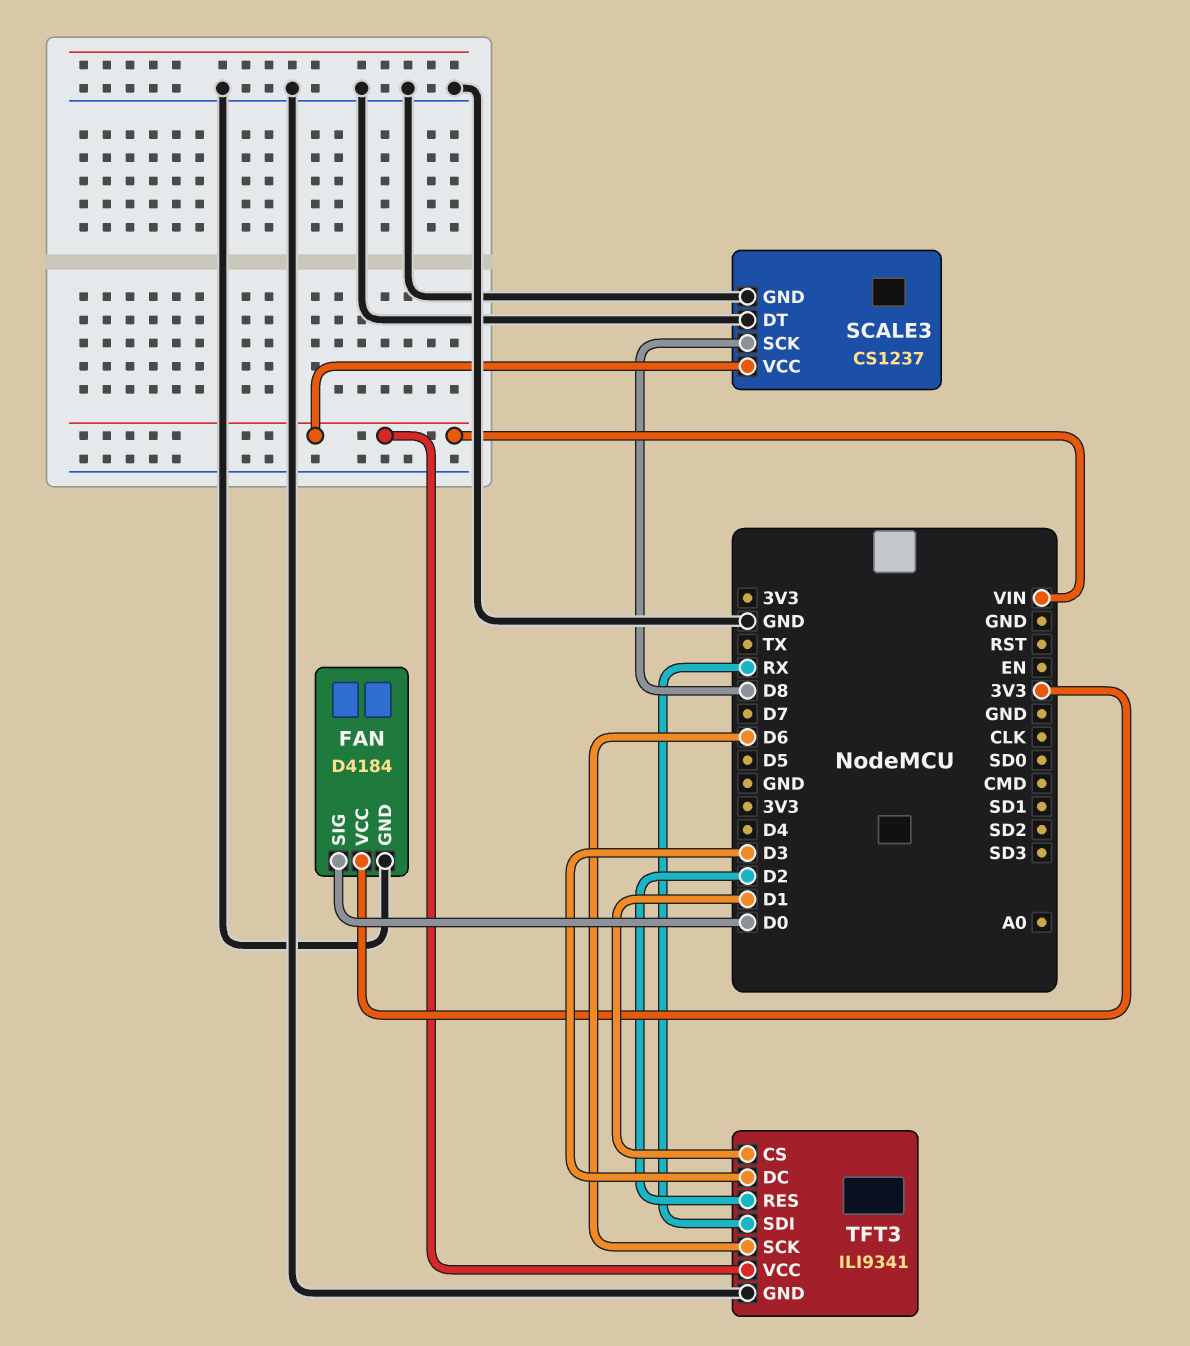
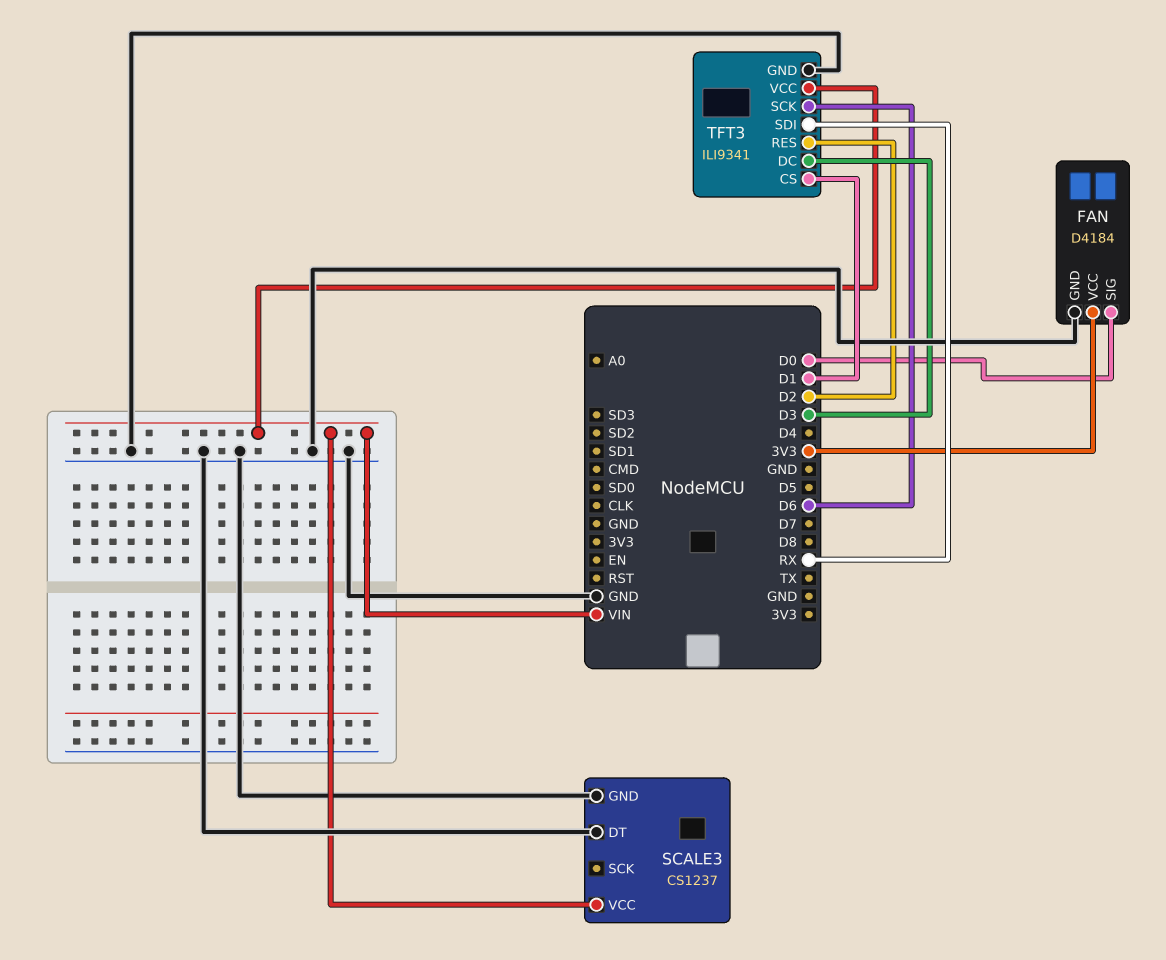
SCALE3 pin SCK: D8 -> none

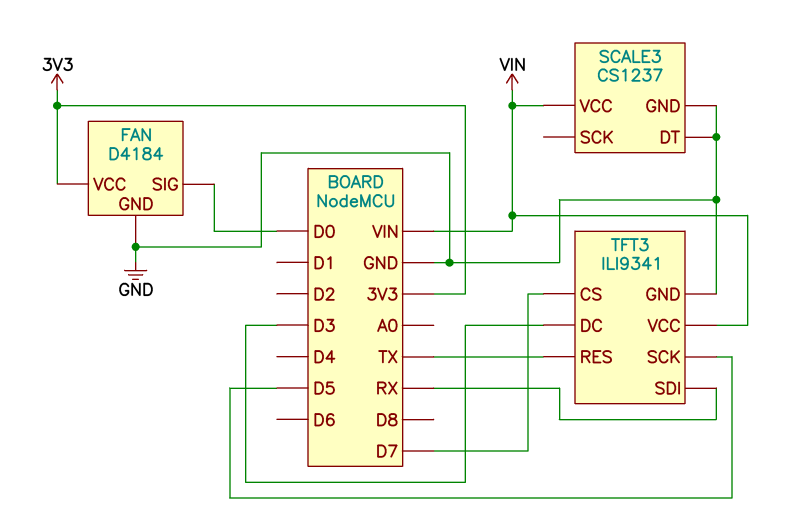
TFT3 pin CS: D1 -> D7
TFT3 pin RES: D2 -> TX
TFT3 pin SCK: D6 -> D5

